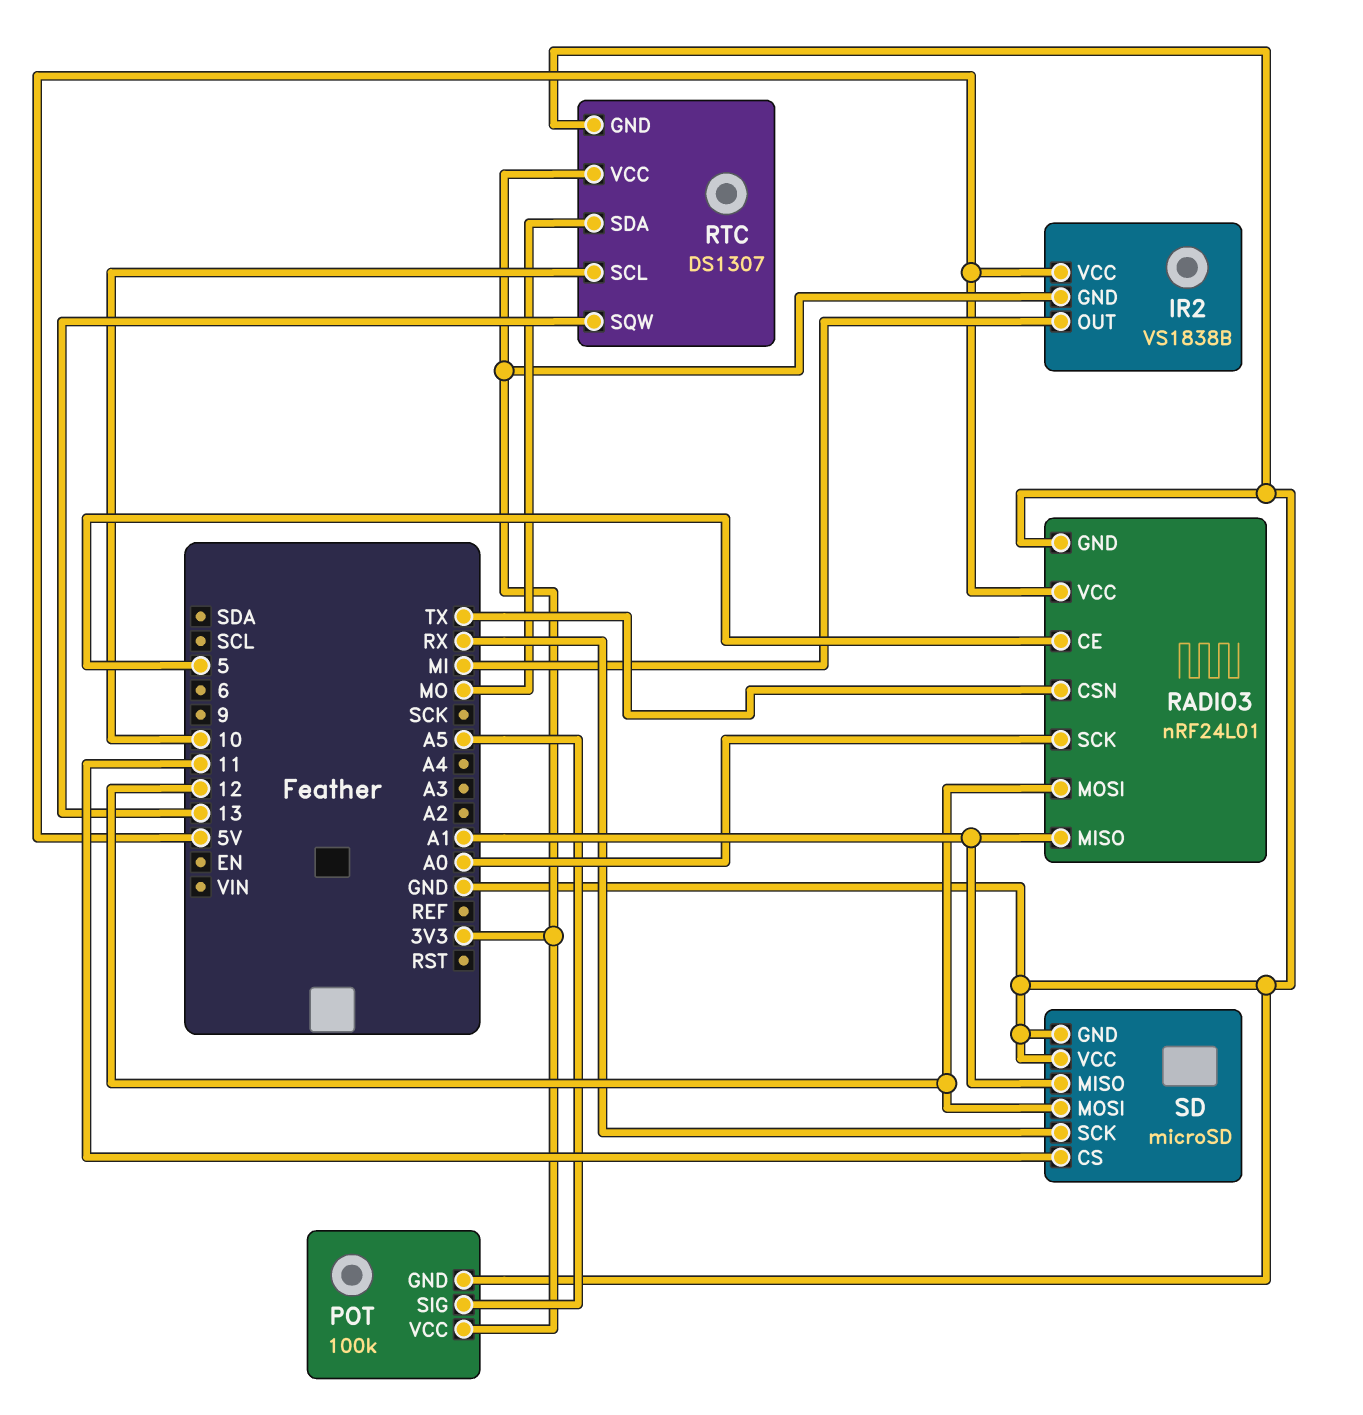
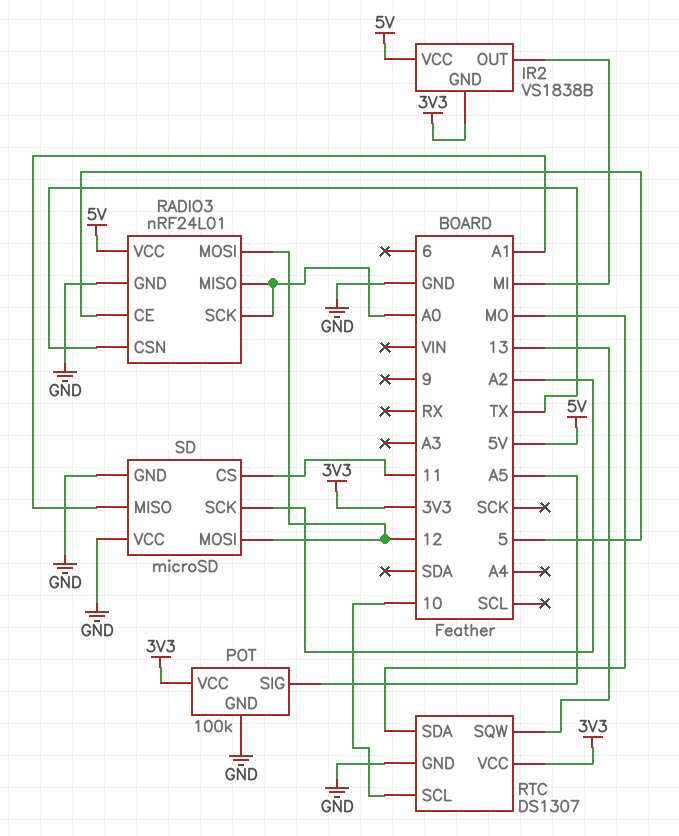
RADIO3 pin MISO: A1 -> A0
SD pin SCK: RX -> A2

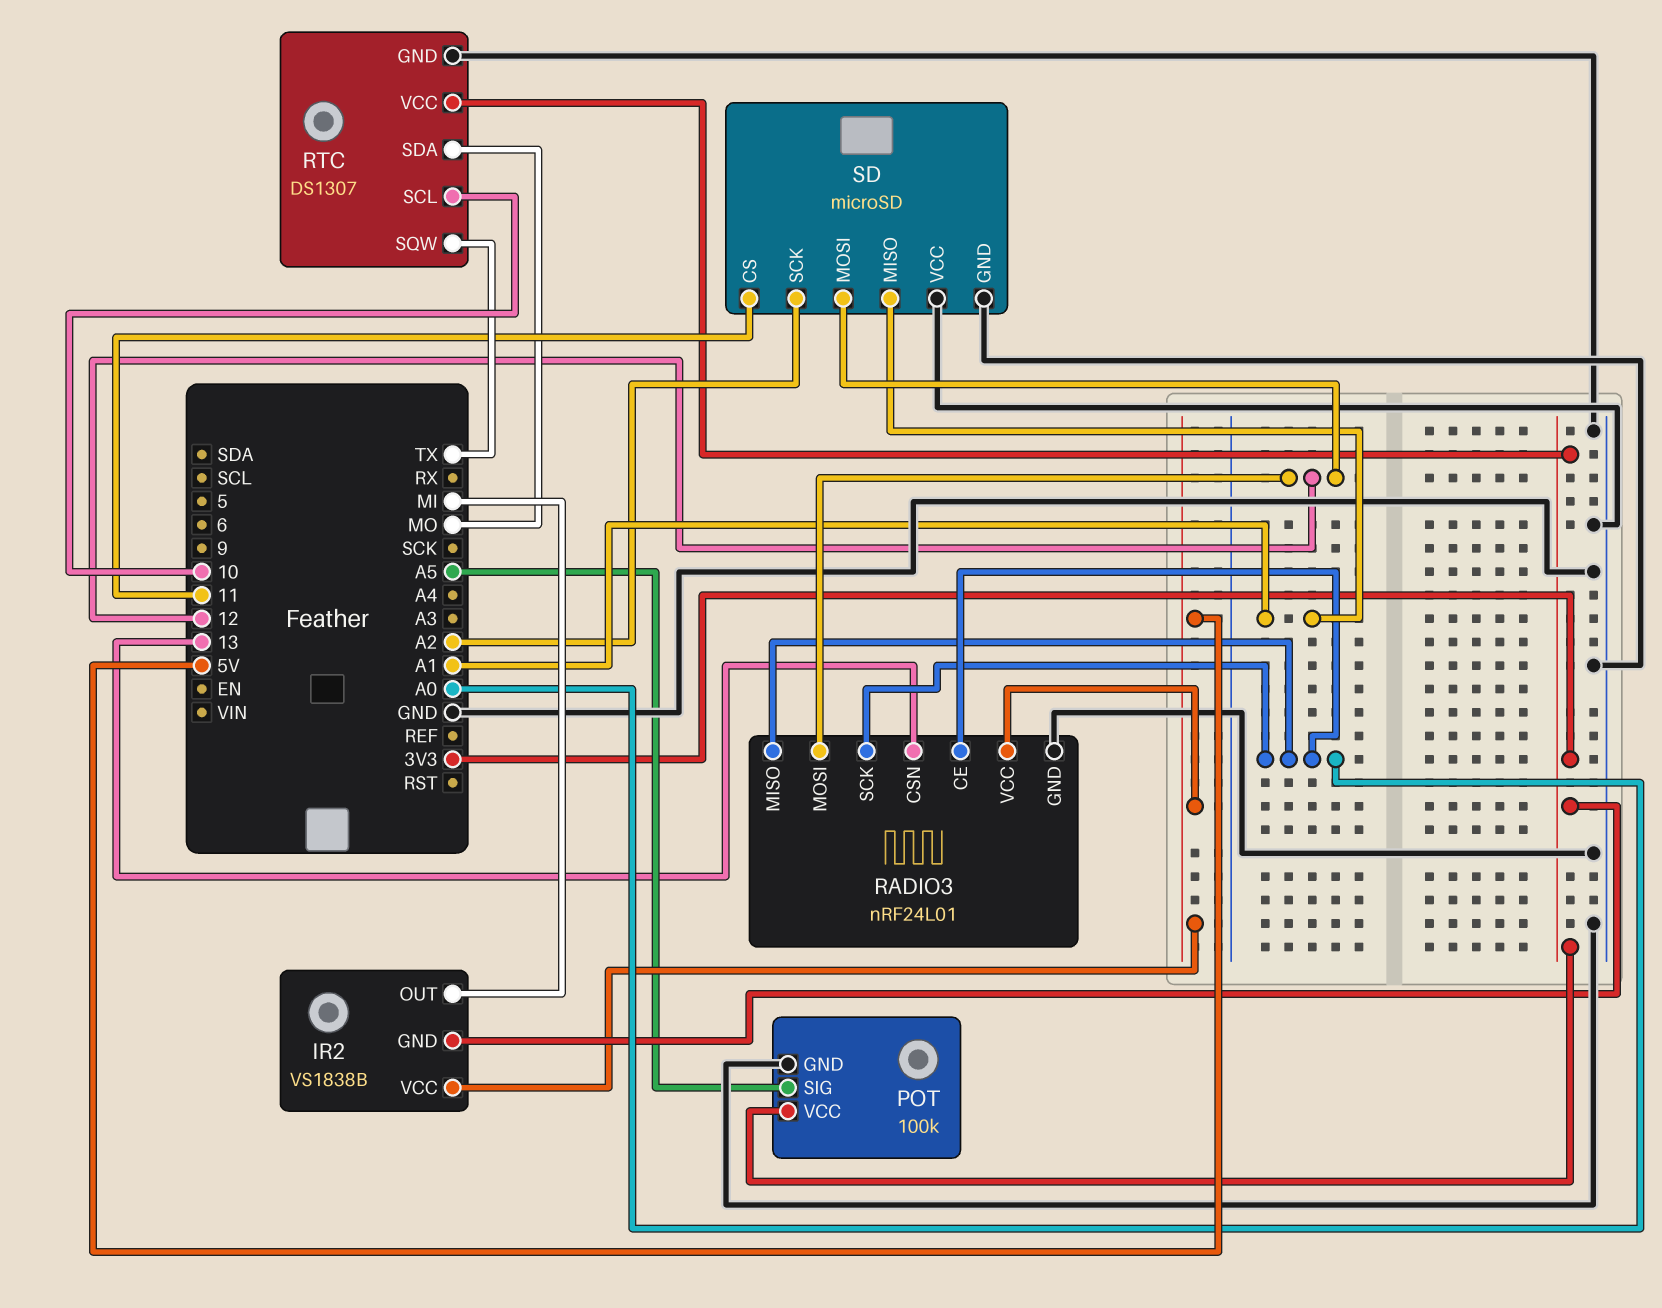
RADIO3 pin CE: 5 -> A0
RADIO3 pin CSN: TX -> 13
RTC pin SQW: 13 -> TX

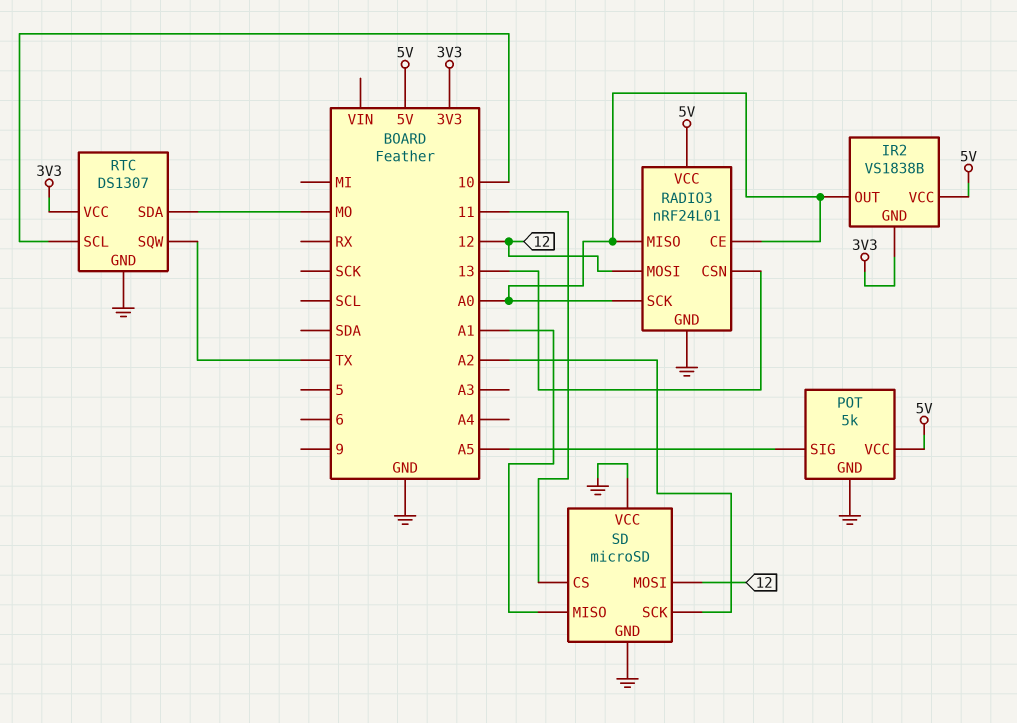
IR2 pin OUT: MI -> A0
POT: 100k -> 5k
POT pin VCC: 3V3 -> 5V

